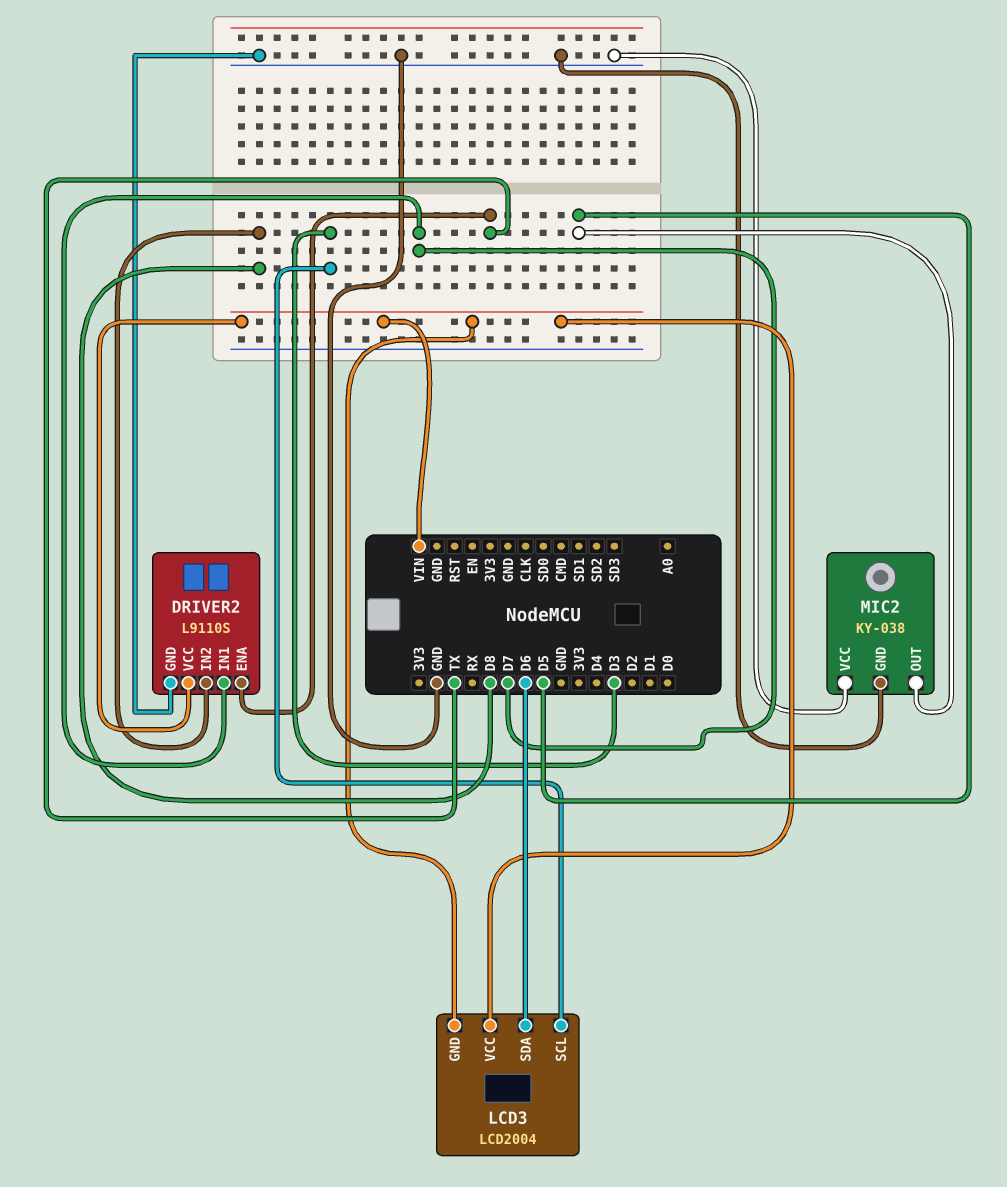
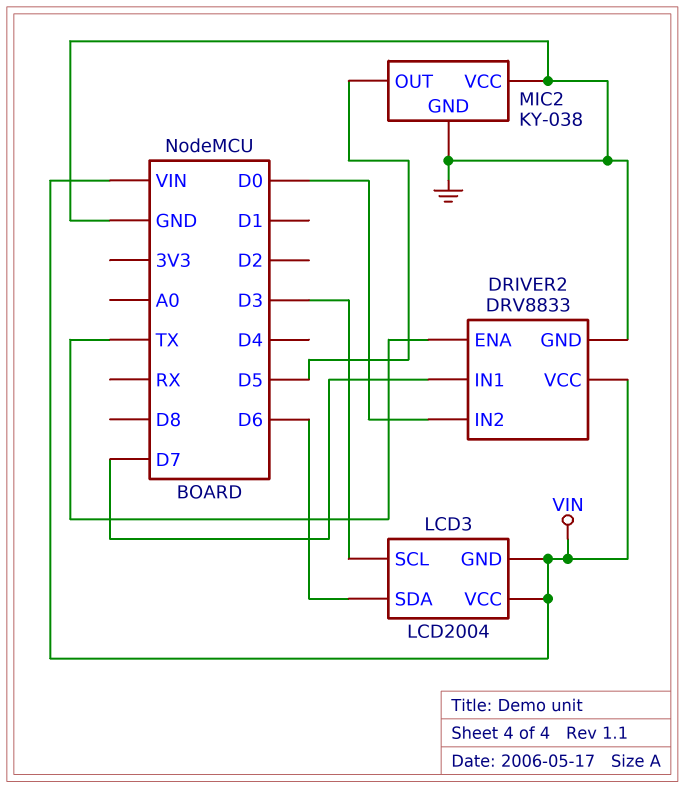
DRIVER2: L9110S -> DRV8833
DRIVER2 pin IN2: D8 -> D0

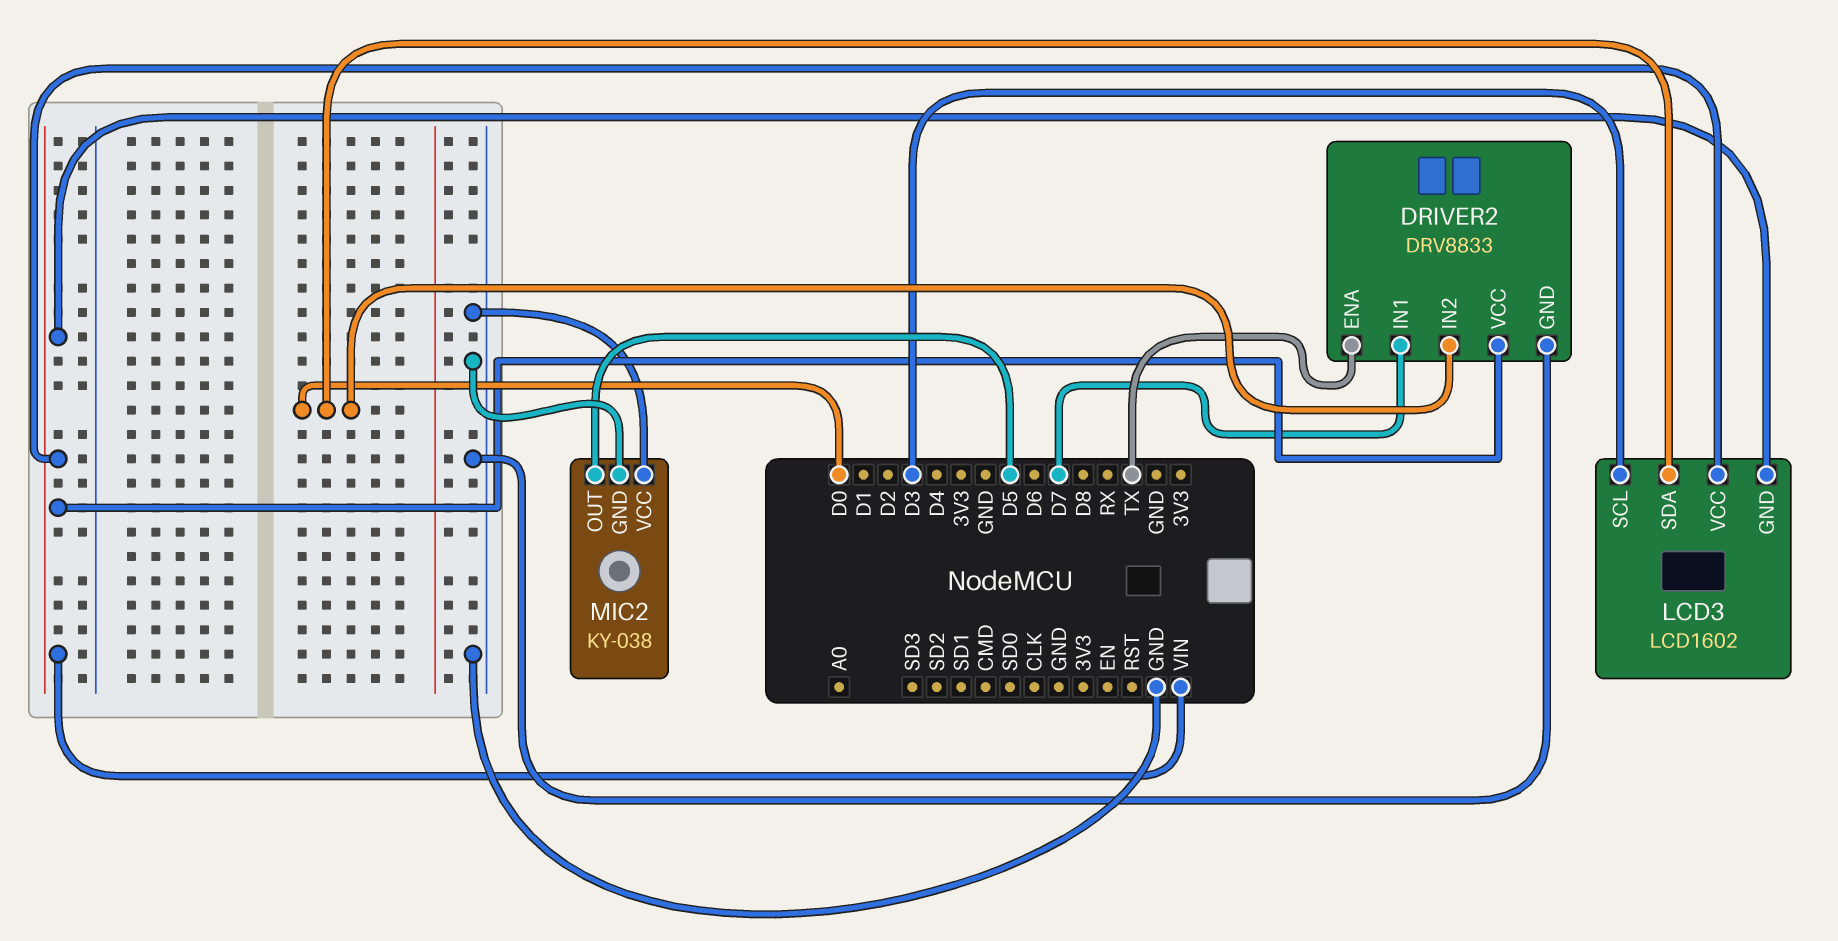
LCD3: LCD2004 -> LCD1602
LCD3 pin SDA: D6 -> D0

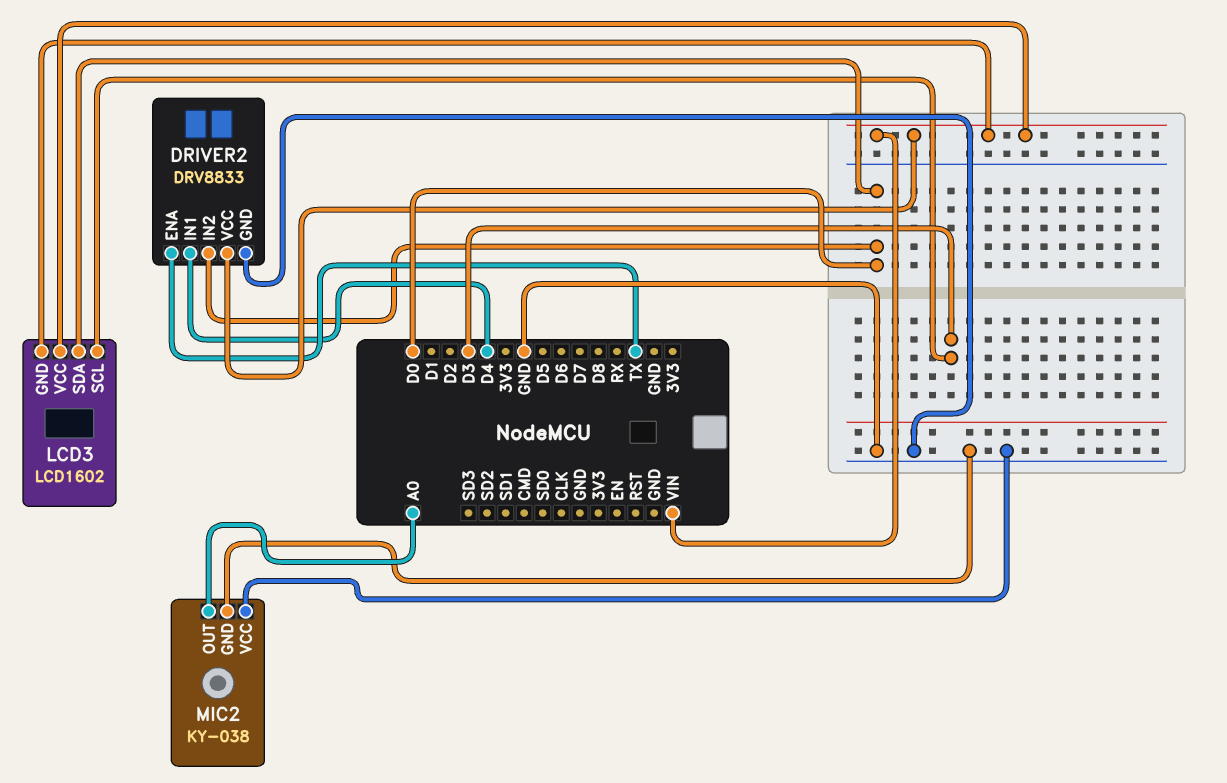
DRIVER2 pin IN1: D7 -> D4
MIC2 pin OUT: D5 -> A0

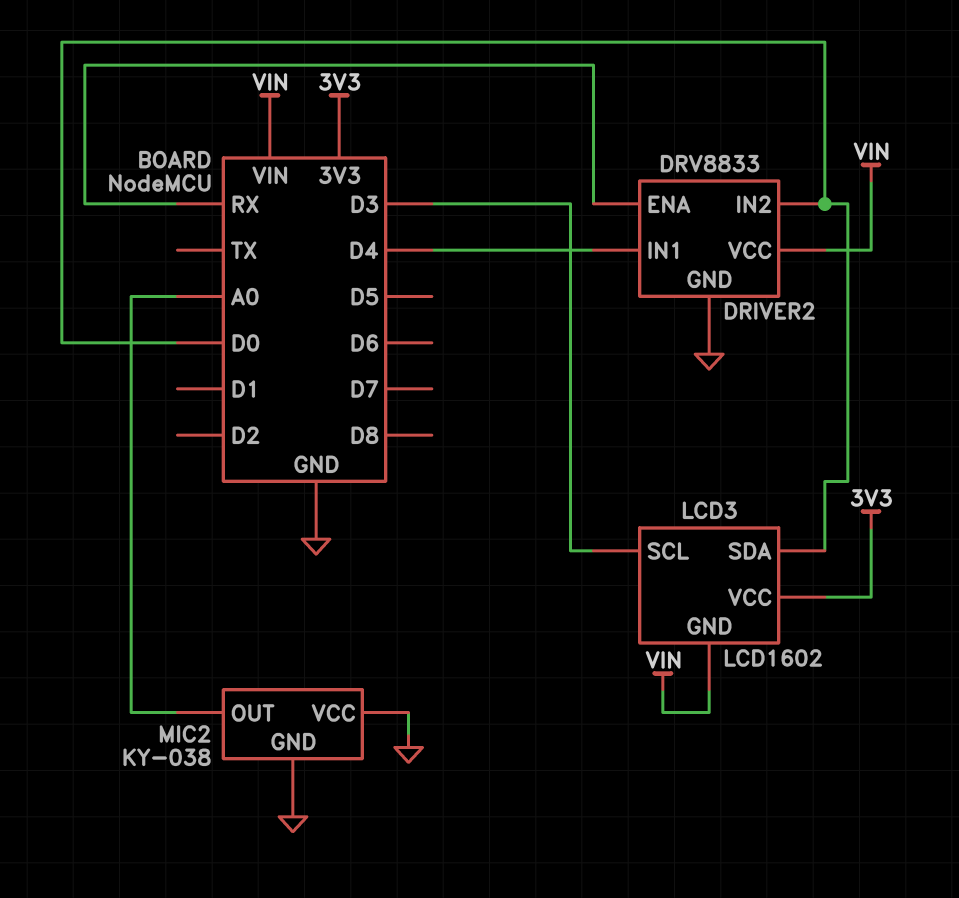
DRIVER2 pin ENA: TX -> RX
LCD3 pin VCC: VIN -> 3V3

